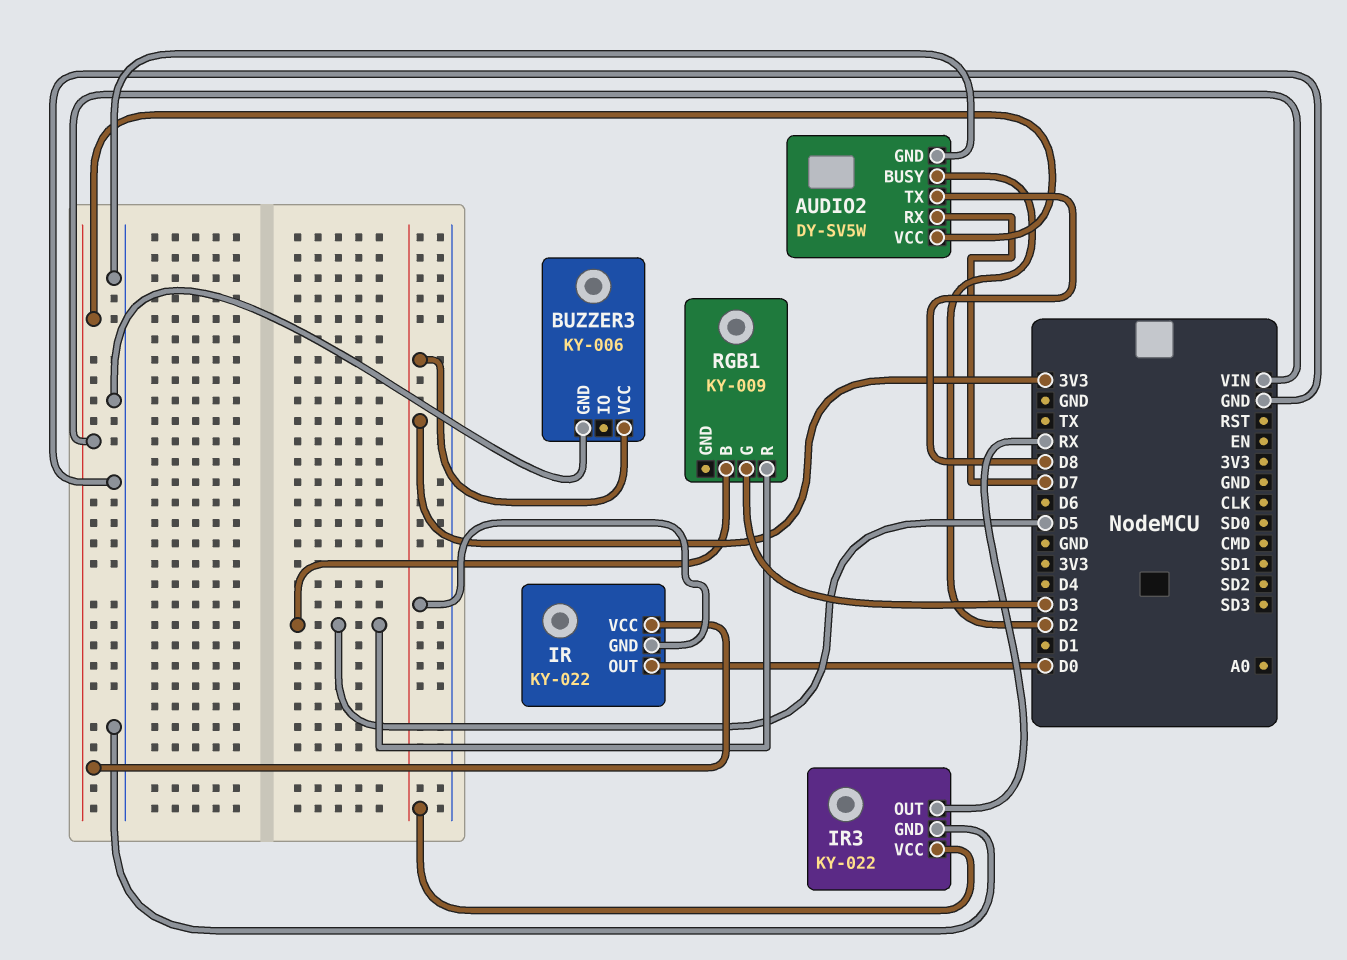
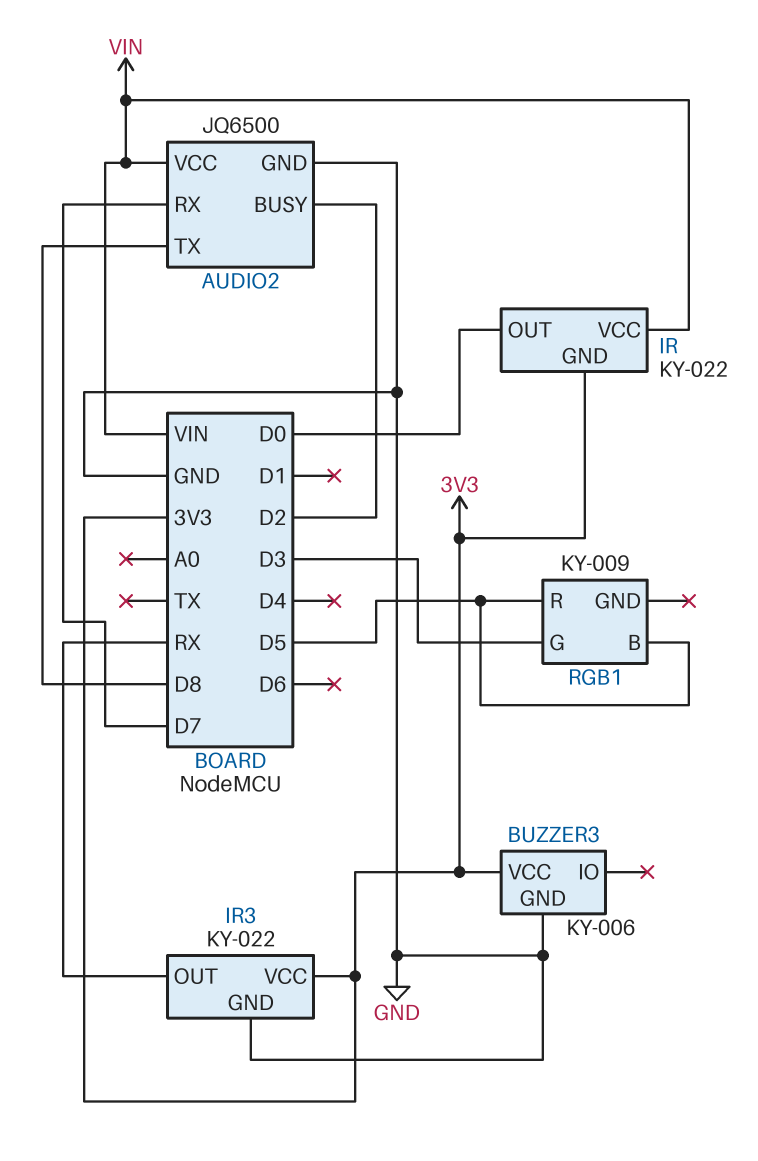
AUDIO2: DY-SV5W -> JQ6500

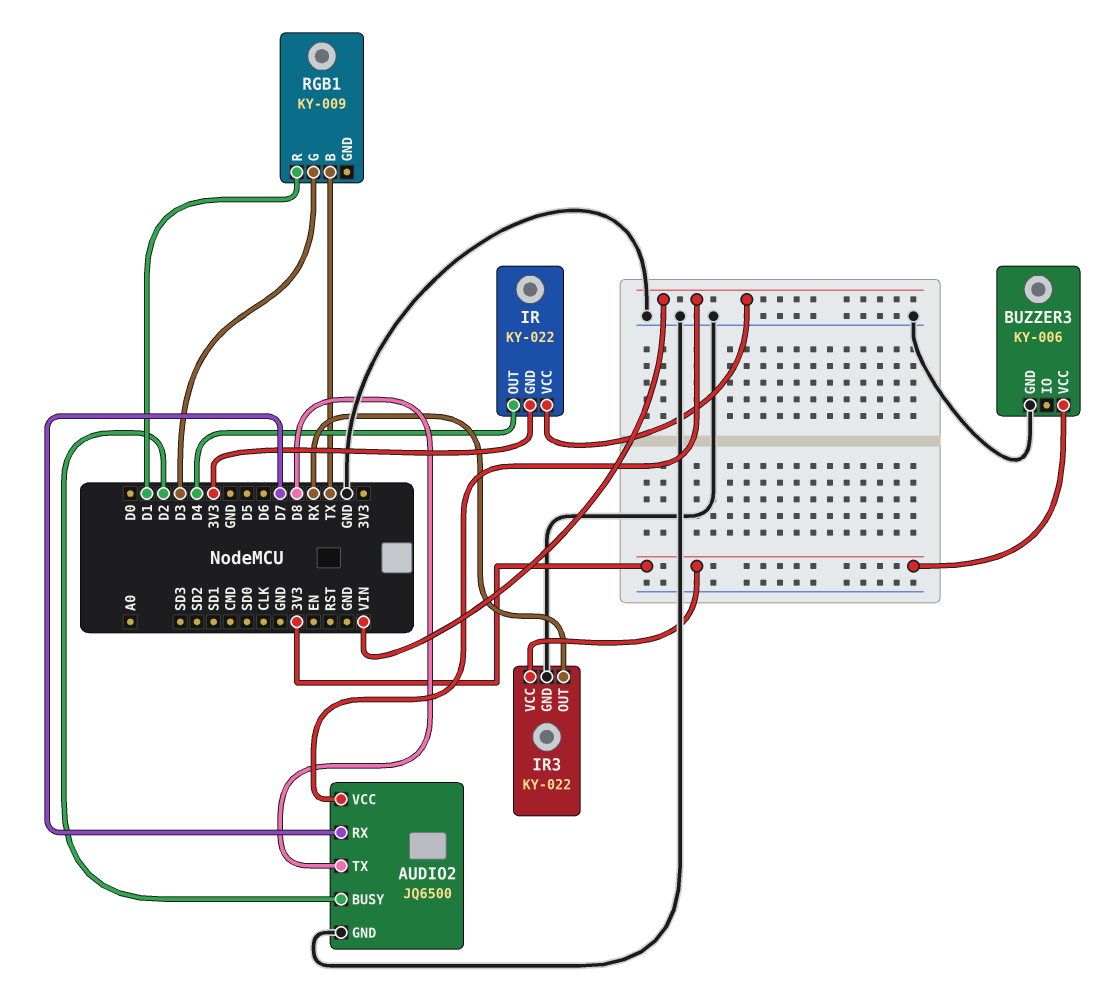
IR pin OUT: D0 -> D4
RGB1 pin B: D5 -> TX
RGB1 pin R: D5 -> D1

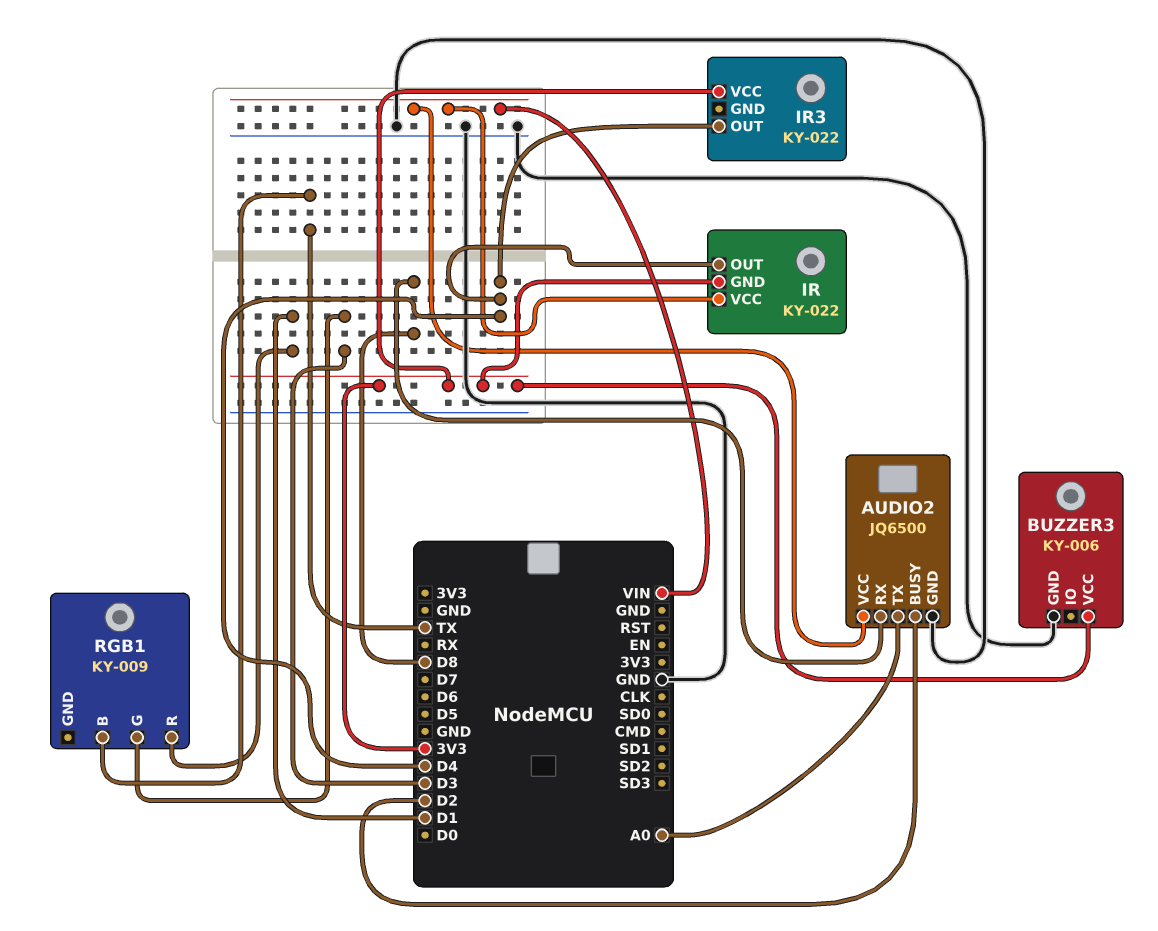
AUDIO2 pin RX: D7 -> D8
AUDIO2 pin TX: D8 -> A0
IR3 pin GND: GND -> none
IR3 pin OUT: RX -> D4

